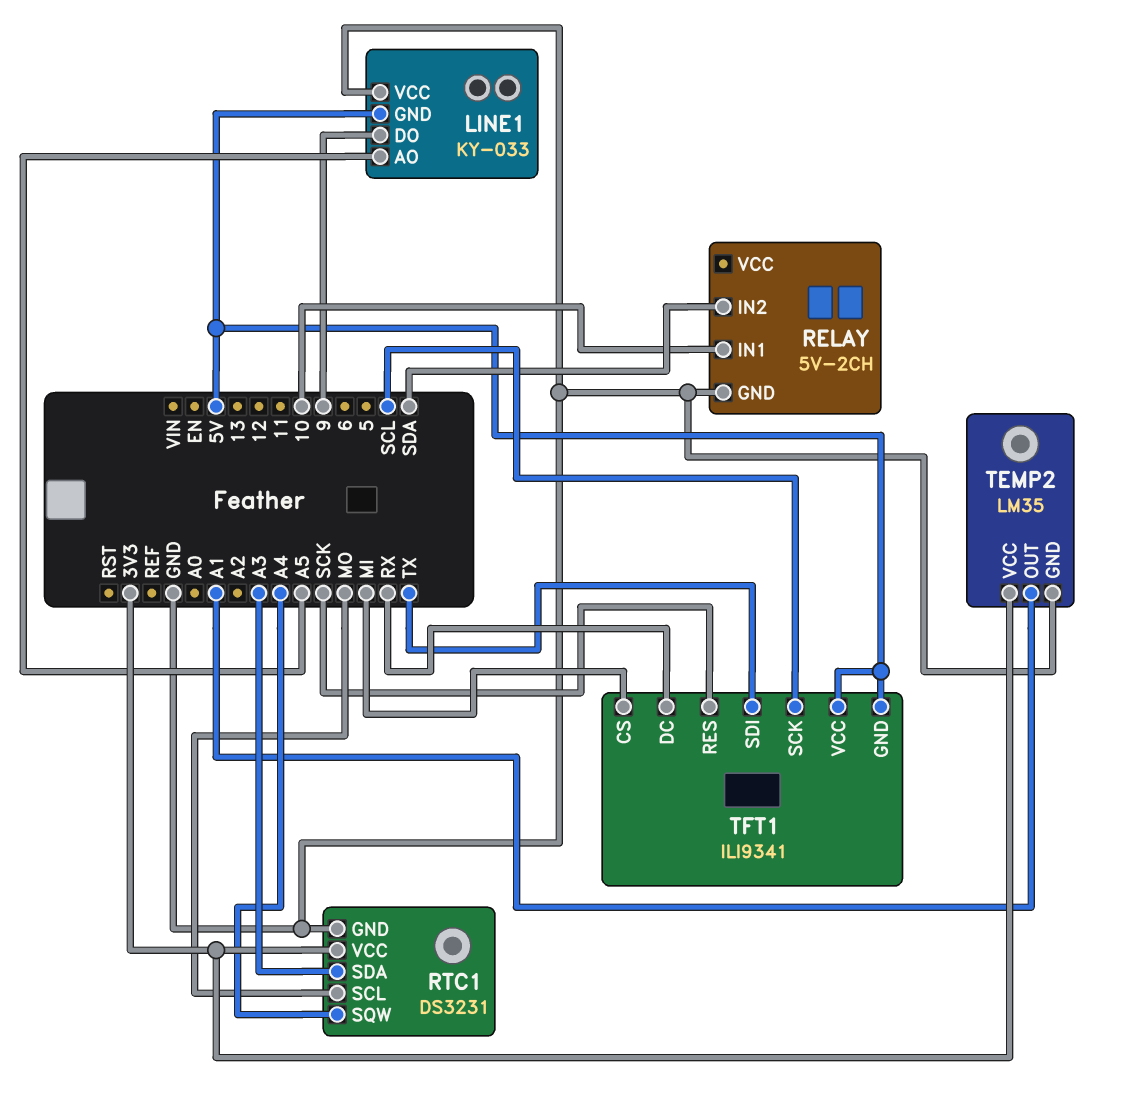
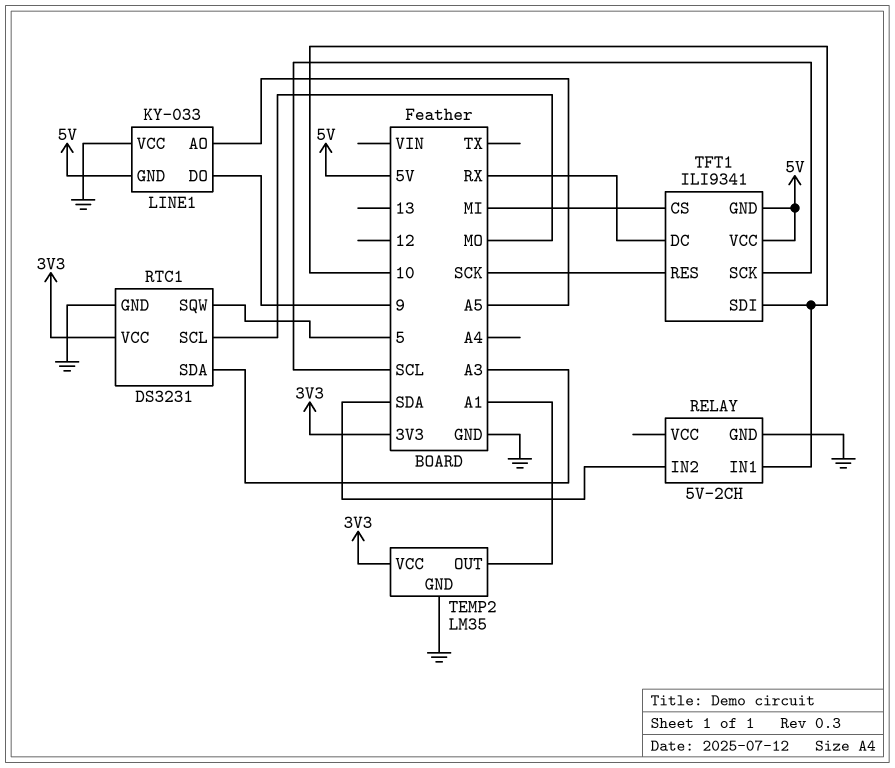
RTC1 pin SQW: A4 -> 5
TFT1 pin SDI: TX -> 10

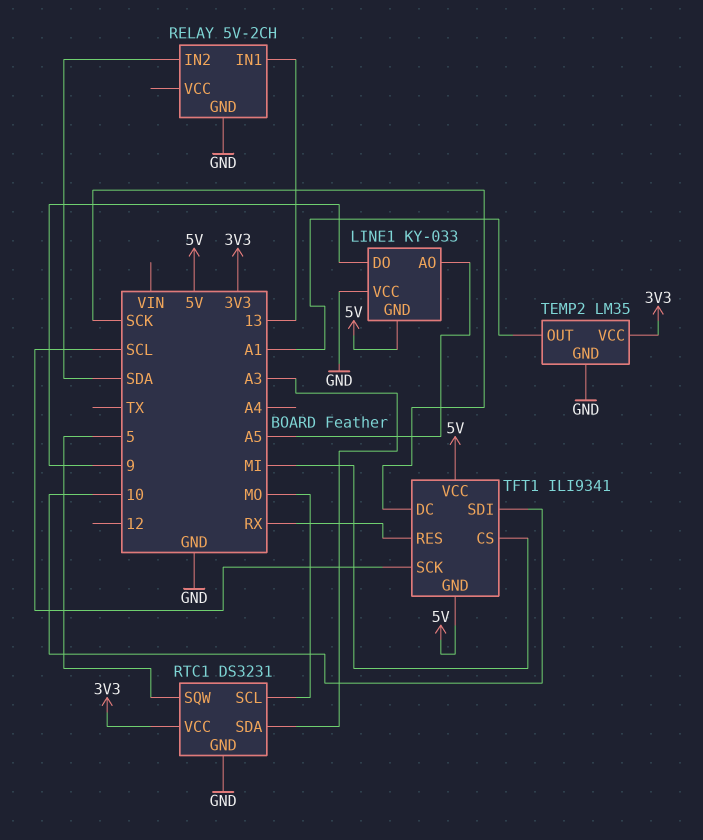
RELAY pin IN1: 10 -> 13
TFT1 pin DC: RX -> SCK
TFT1 pin RES: SCK -> RX

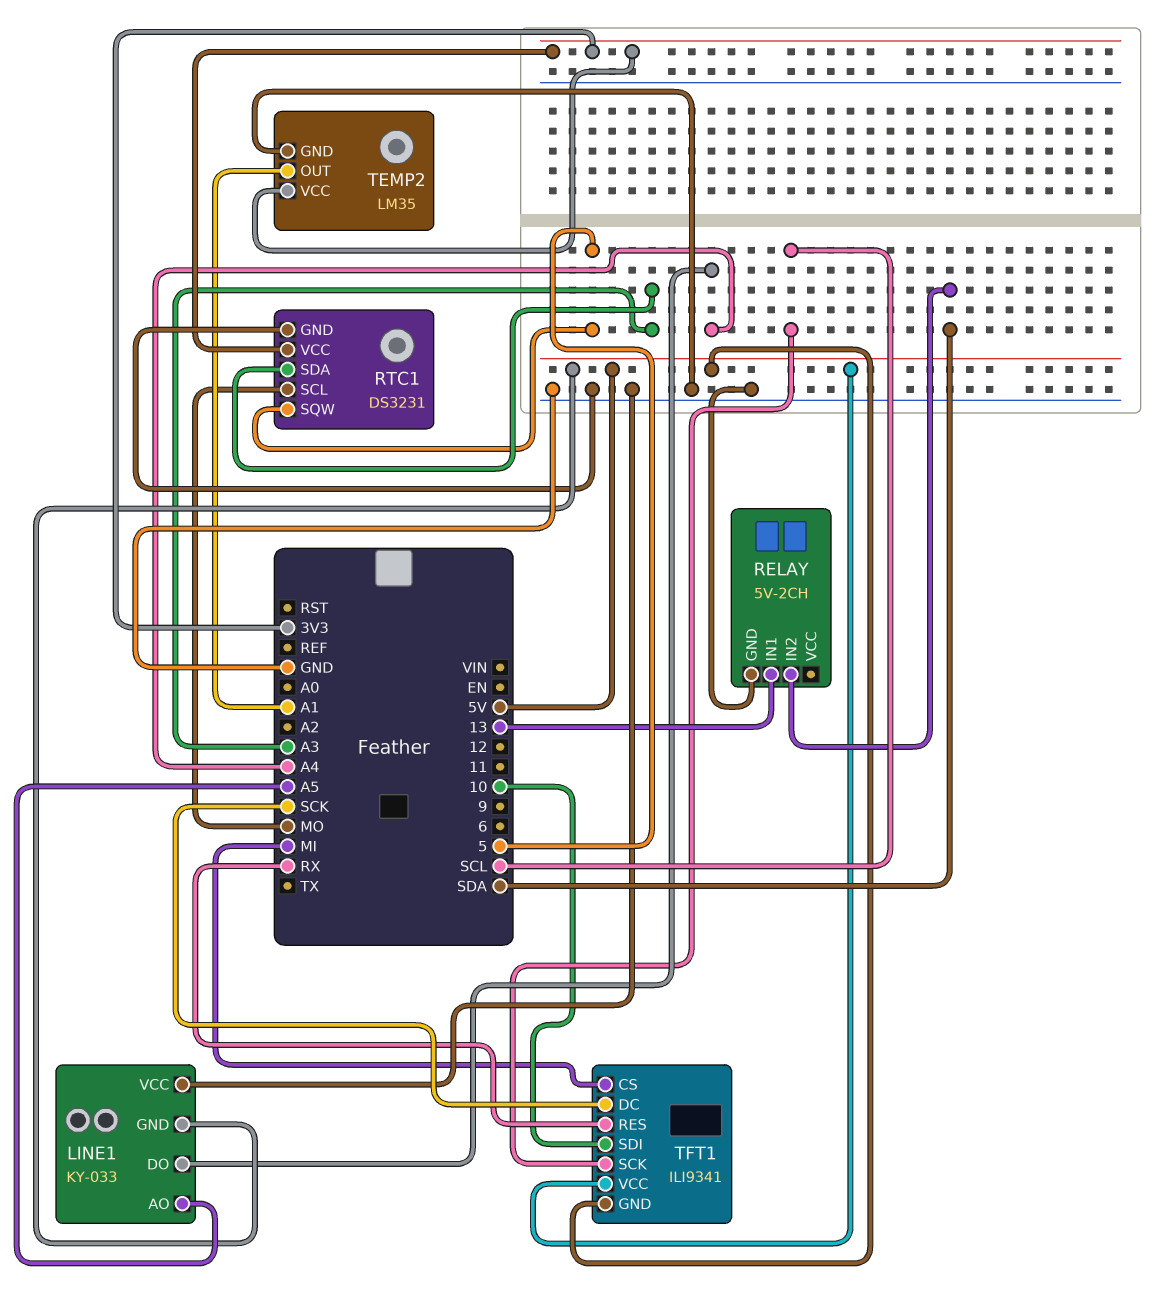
LINE1 pin DO: 9 -> A4

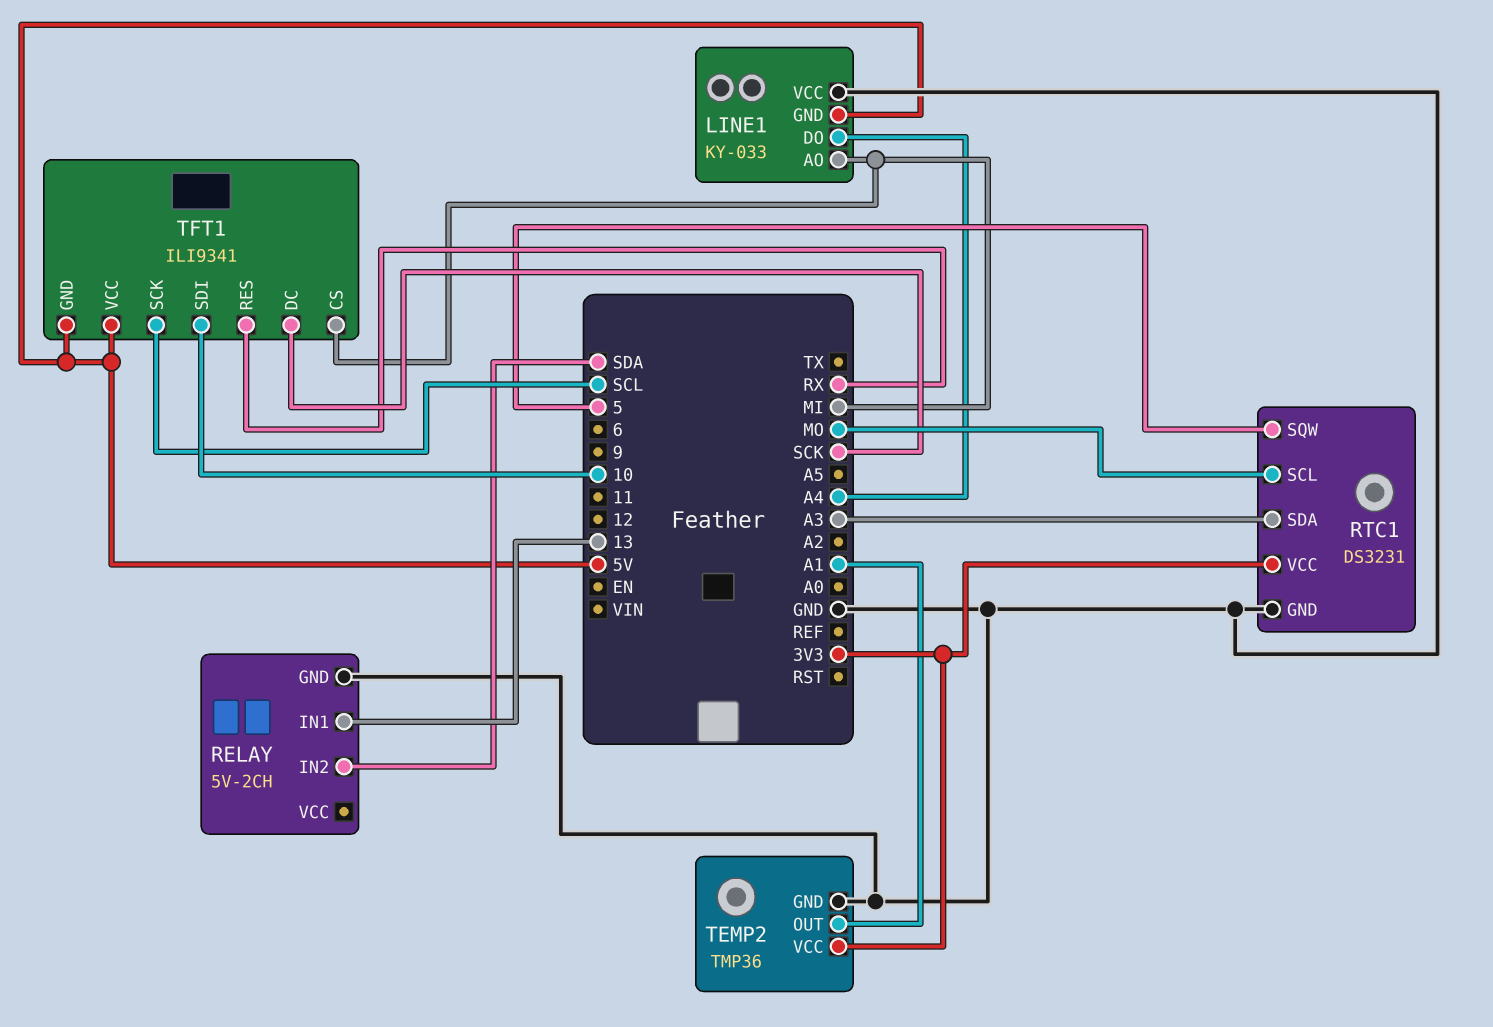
LINE1 pin AO: A5 -> MI
TEMP2: LM35 -> TMP36

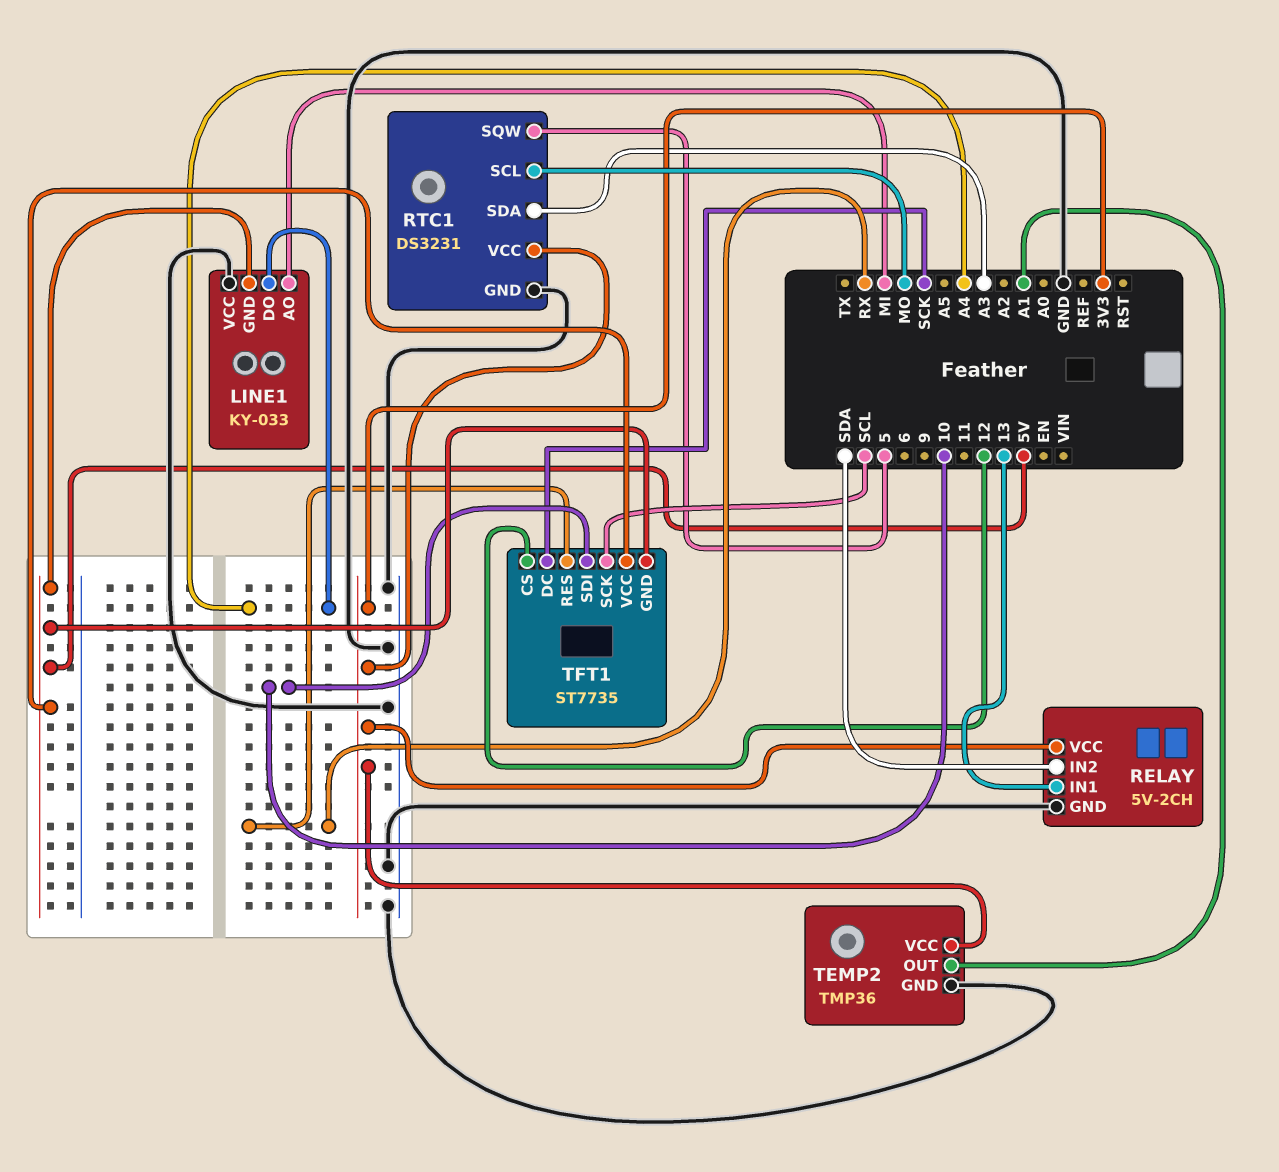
RELAY pin VCC: none -> 3V3
TFT1: ILI9341 -> ST7735
TFT1 pin CS: MI -> 12

